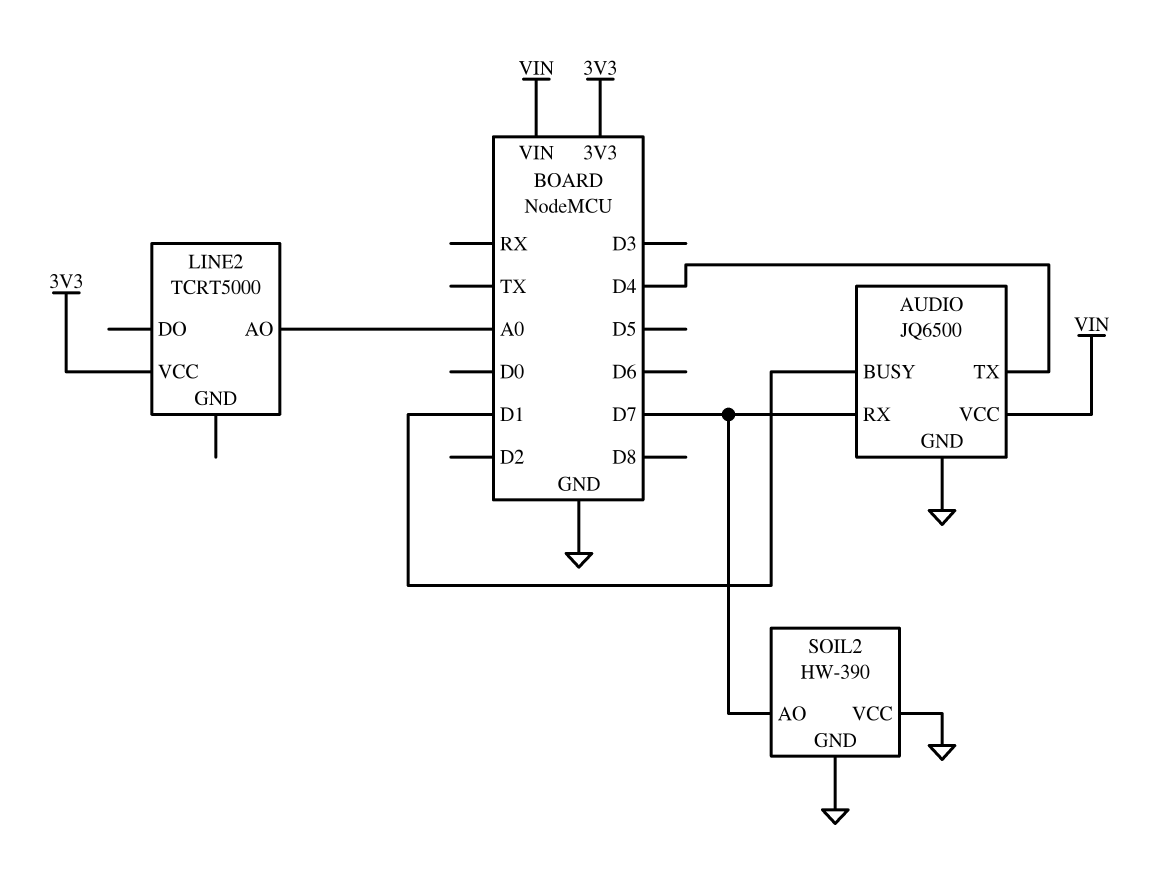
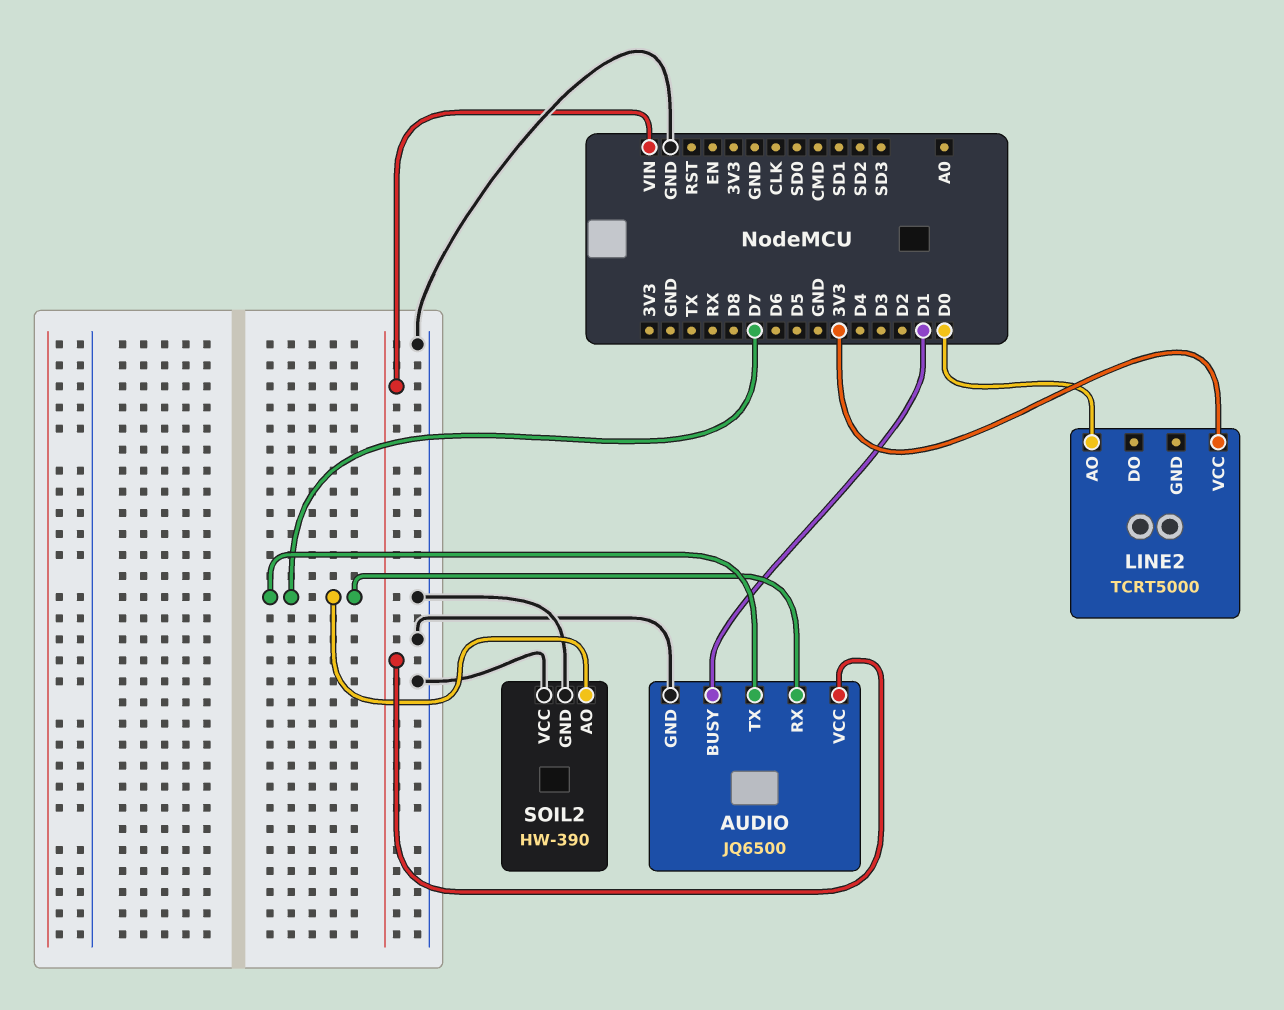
AUDIO pin TX: D4 -> D7
LINE2 pin AO: A0 -> D0

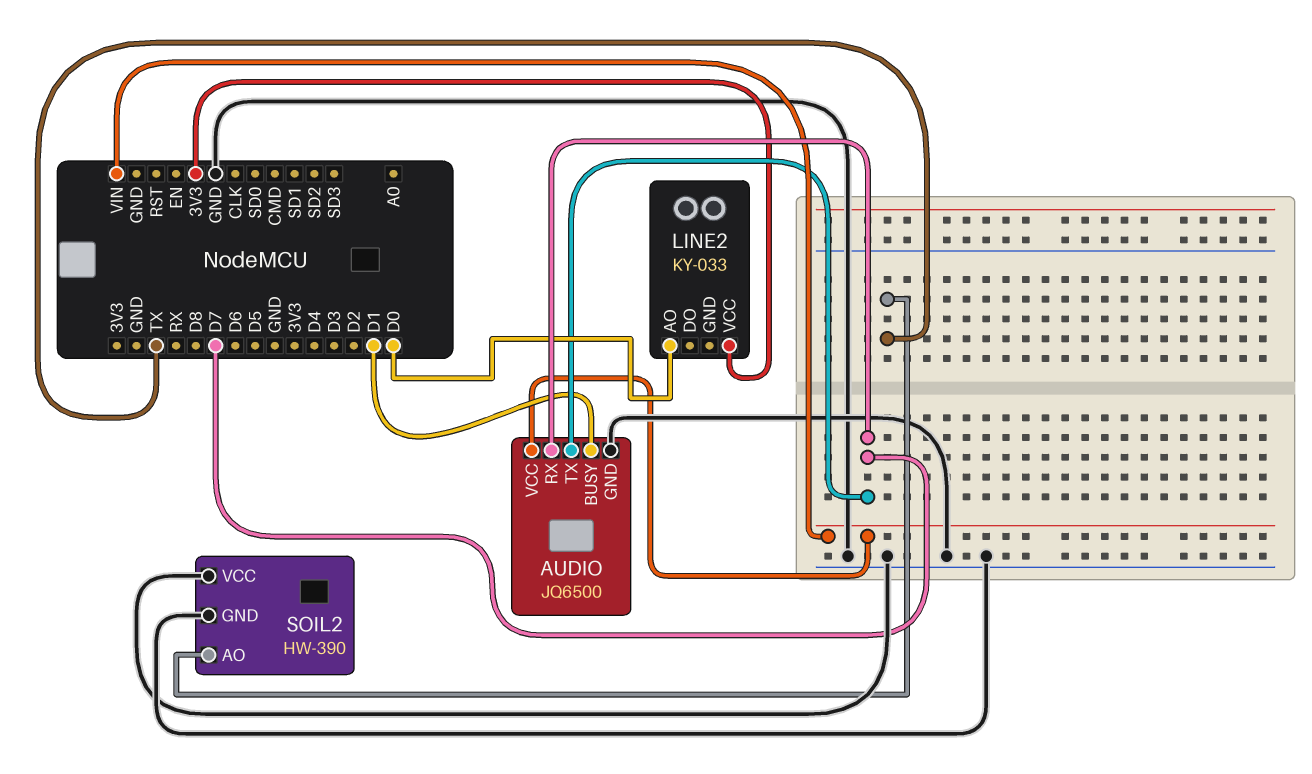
LINE2: TCRT5000 -> KY-033
SOIL2 pin AO: D7 -> TX

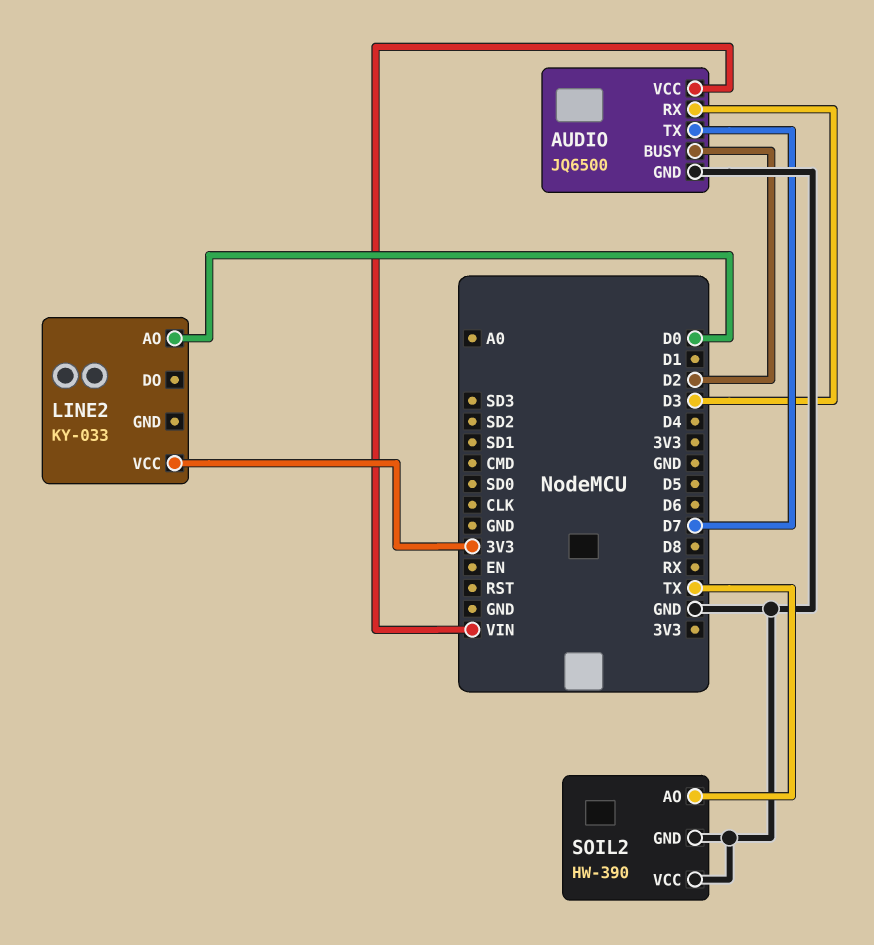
AUDIO pin BUSY: D1 -> D2
AUDIO pin RX: D7 -> D3

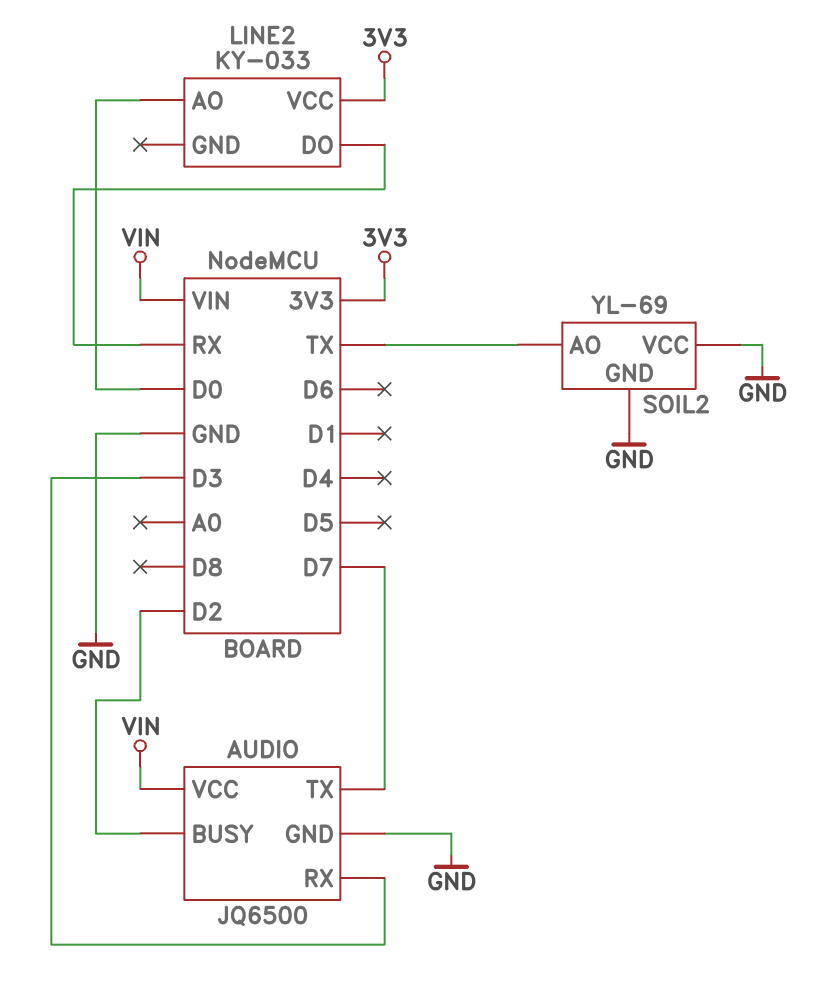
LINE2 pin DO: none -> RX
SOIL2: HW-390 -> YL-69

